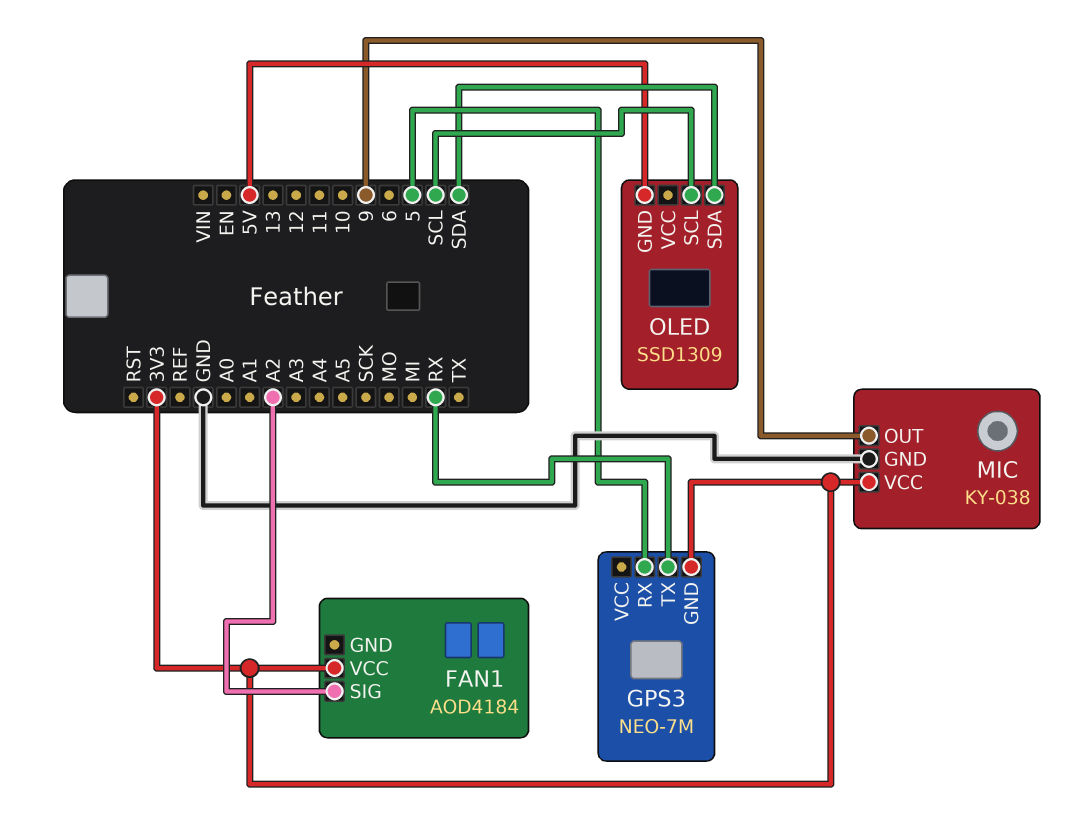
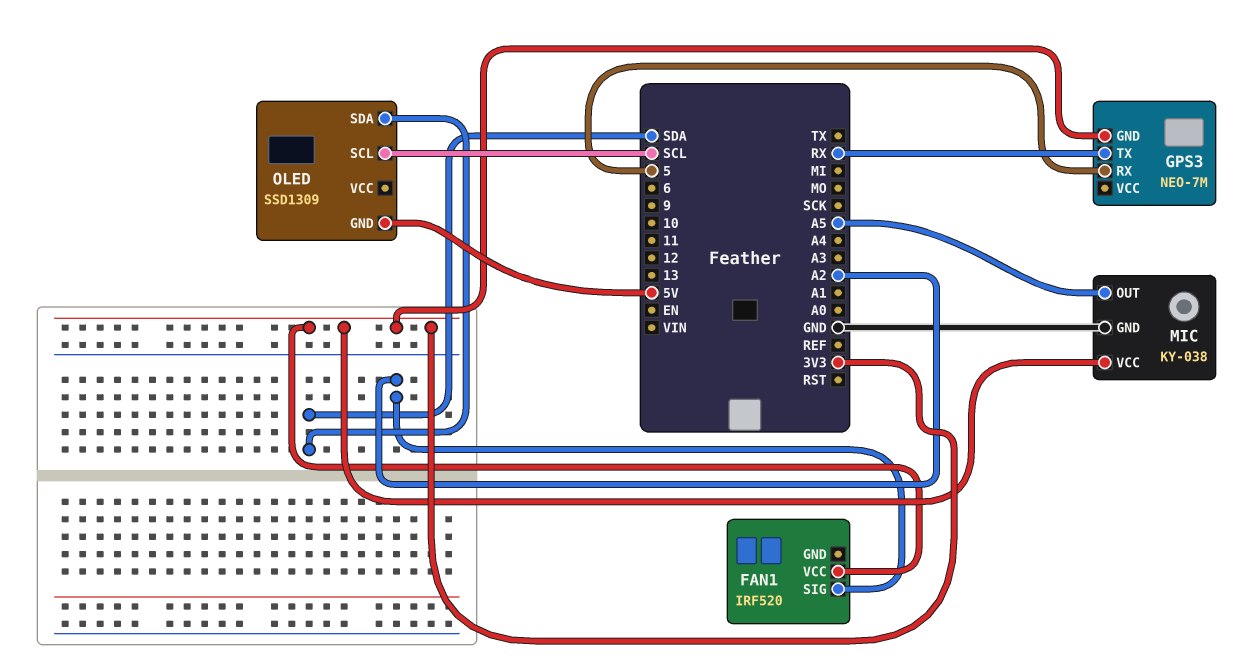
FAN1: AOD4184 -> IRF520
MIC pin OUT: 9 -> A5

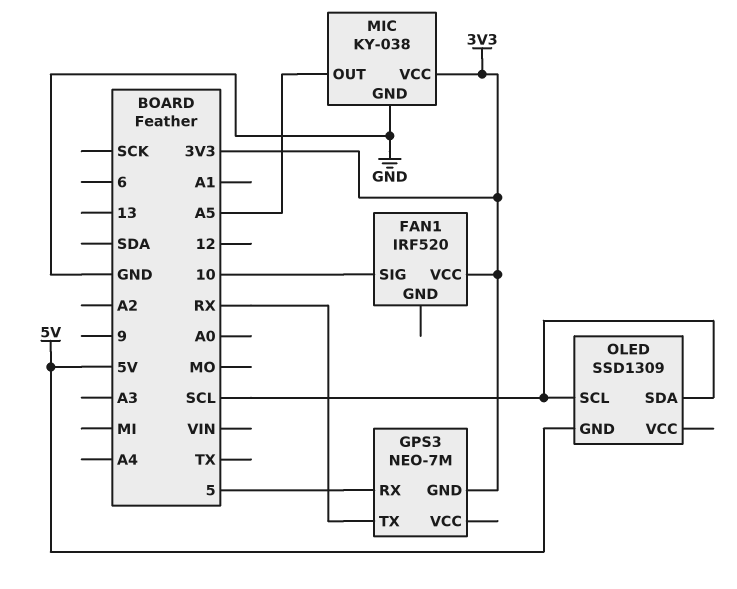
FAN1 pin SIG: A2 -> 10
OLED pin SDA: SDA -> SCL

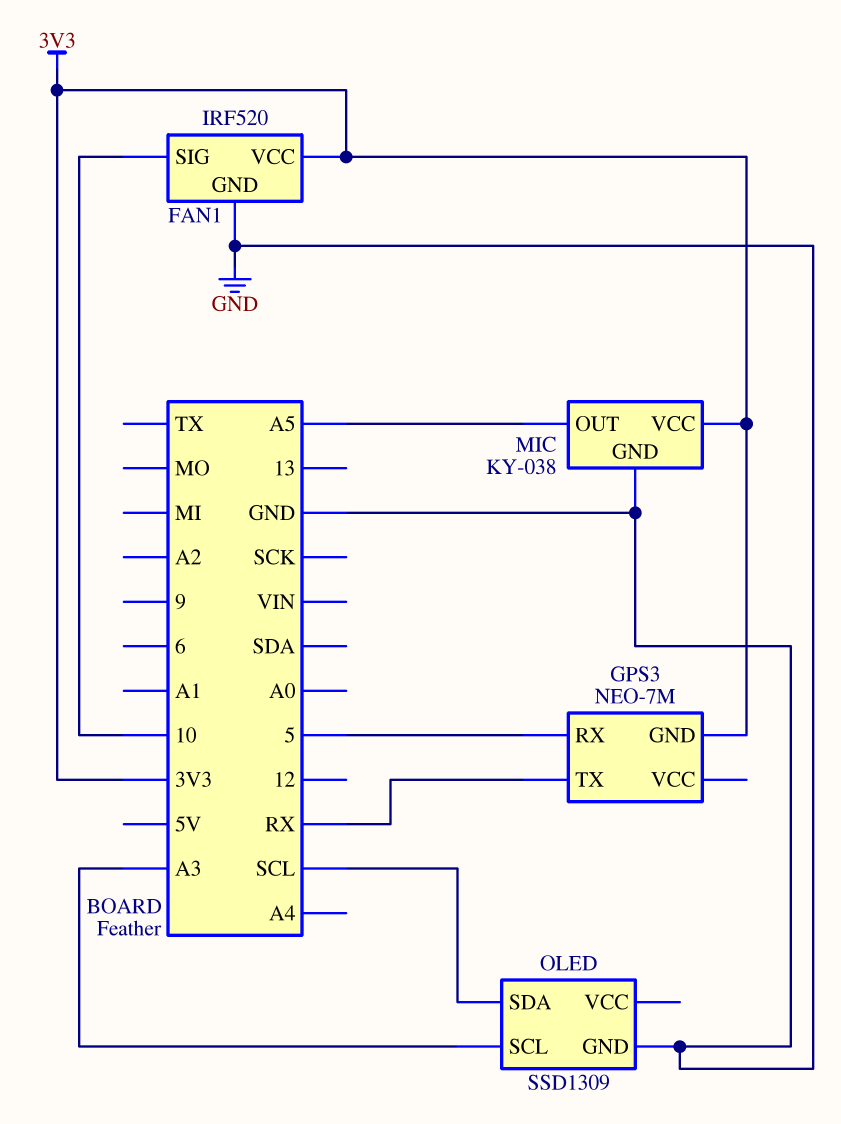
FAN1 pin GND: none -> GND
OLED pin GND: 5V -> GND
OLED pin SCL: SCL -> A3

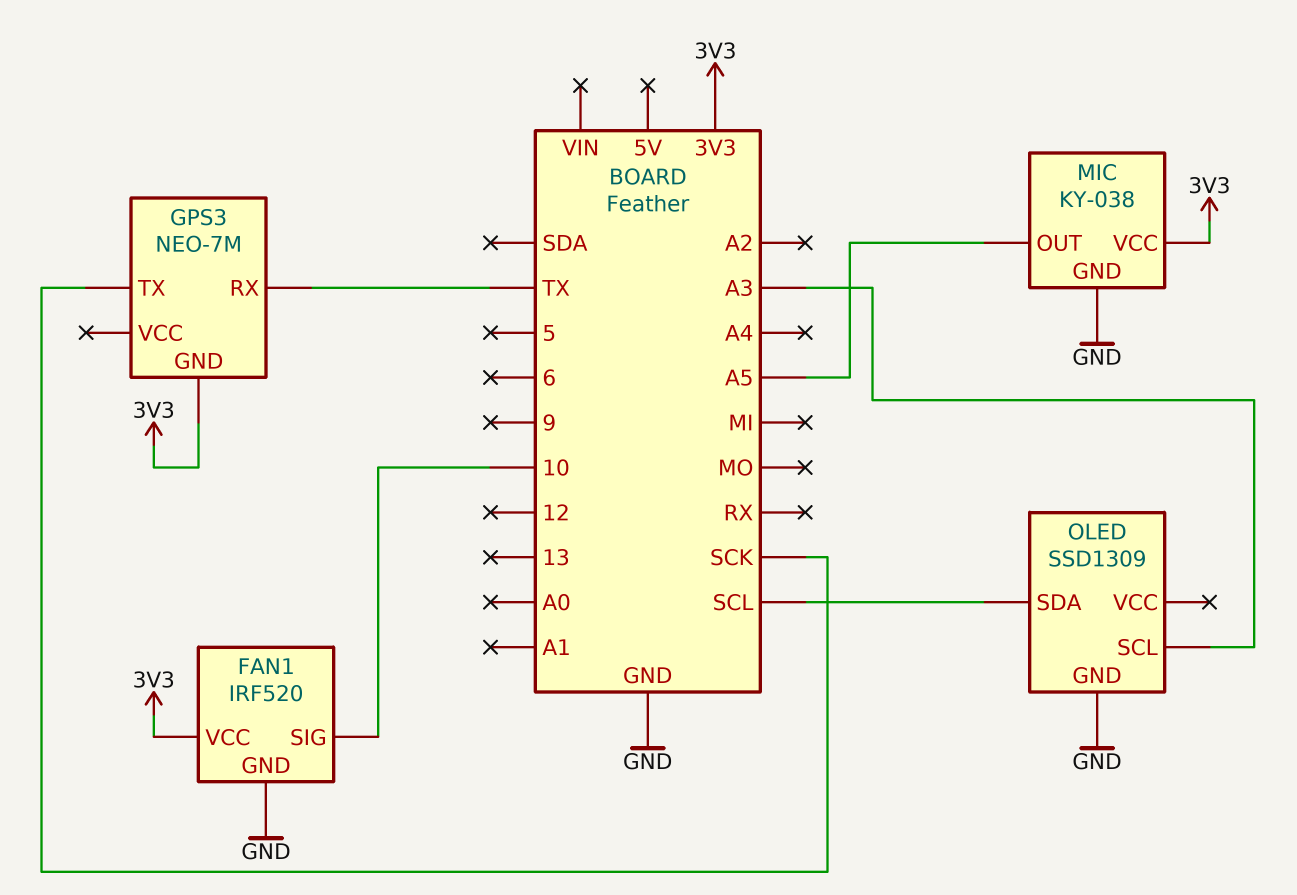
GPS3 pin RX: 5 -> TX
GPS3 pin TX: RX -> SCK

